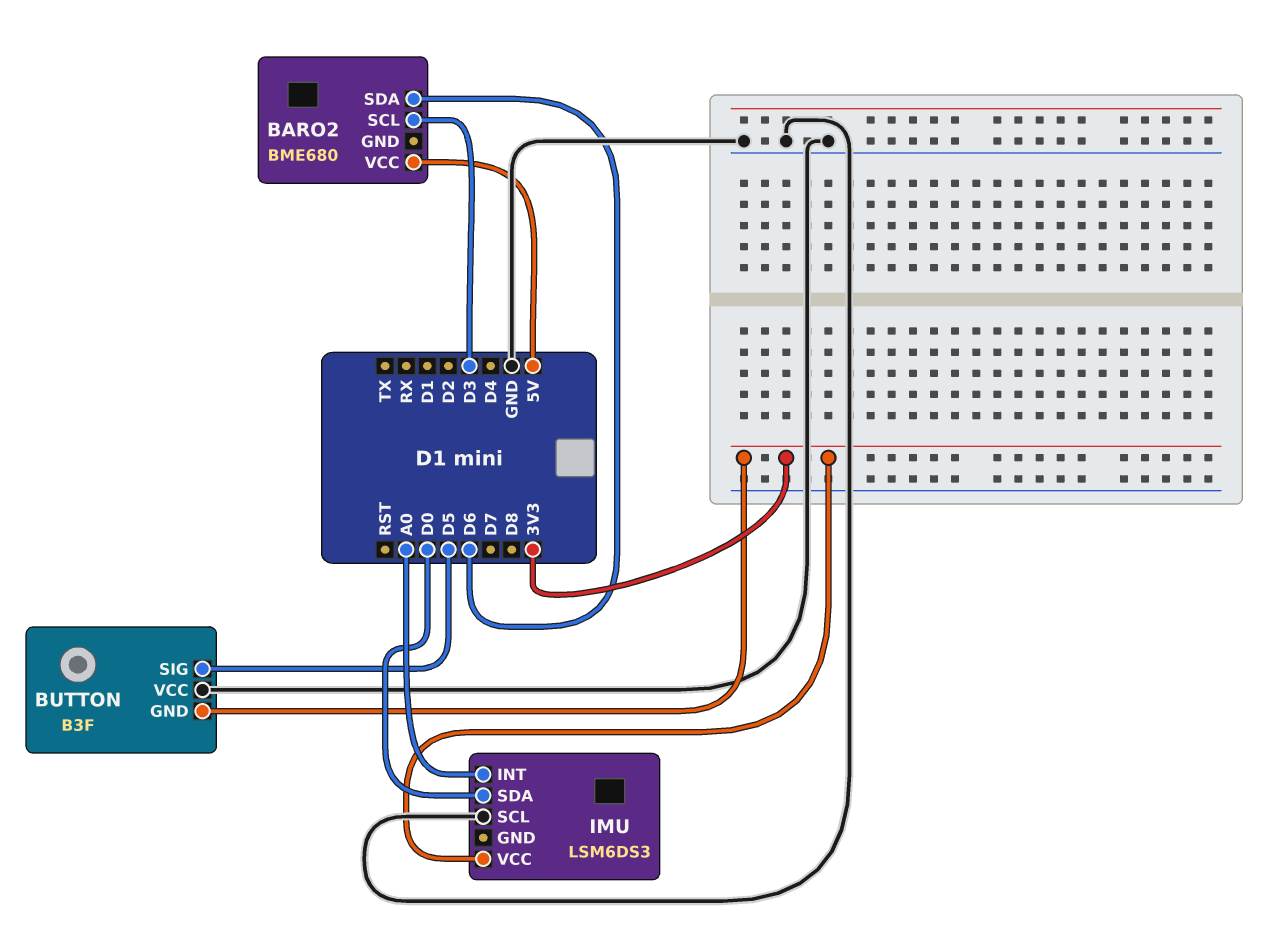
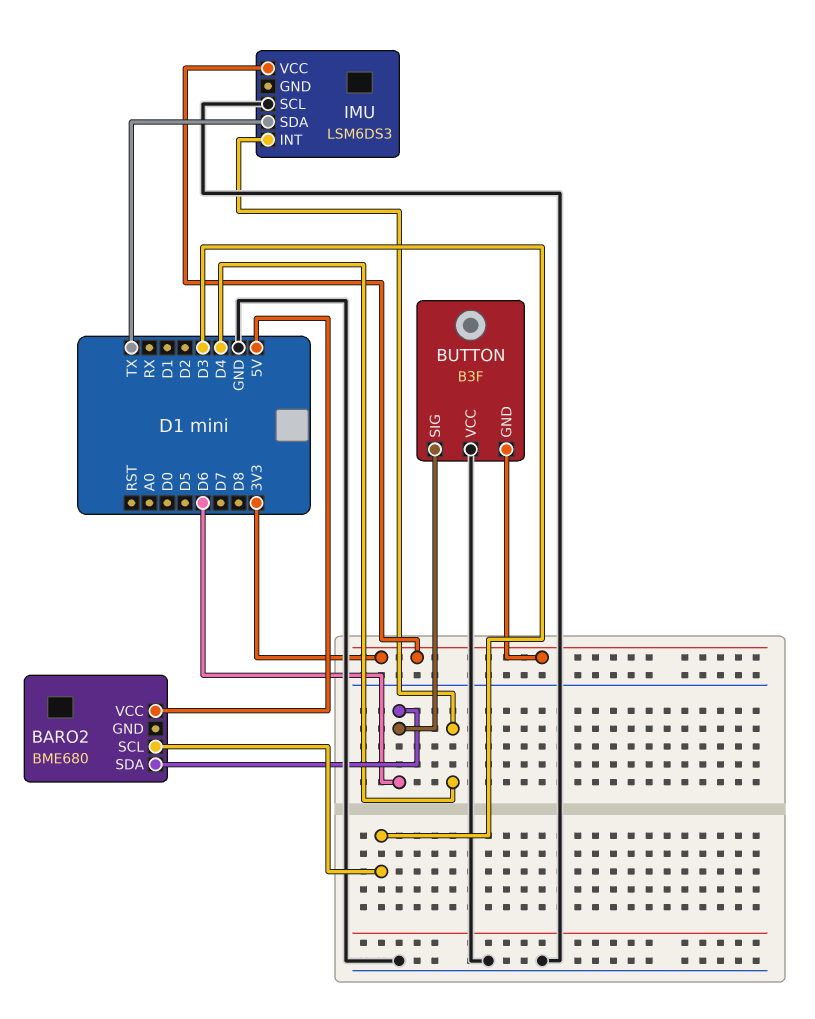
BUTTON pin SIG: D5 -> D6
IMU pin INT: A0 -> D4
IMU pin SDA: D0 -> TX

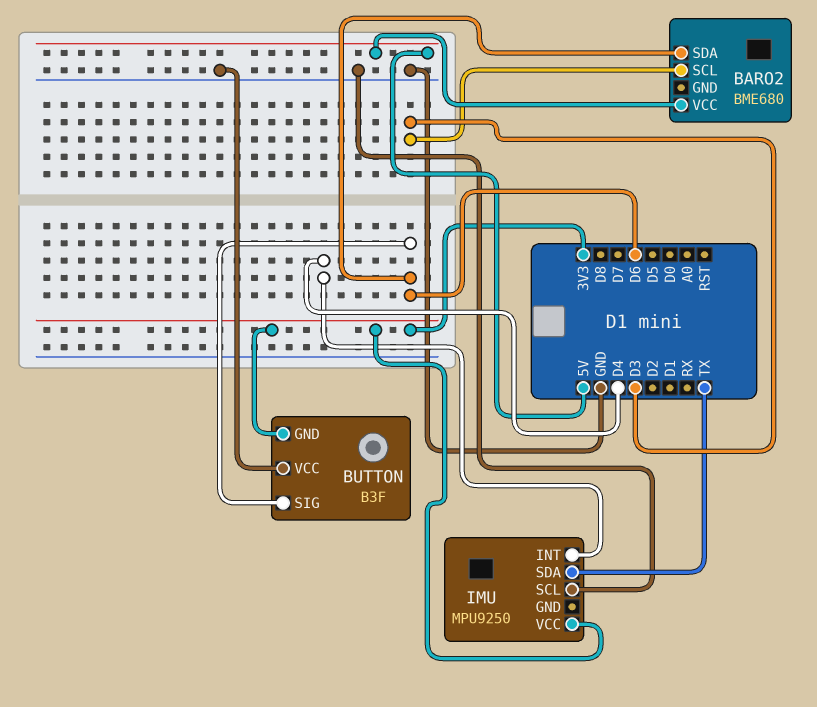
IMU: LSM6DS3 -> MPU9250

